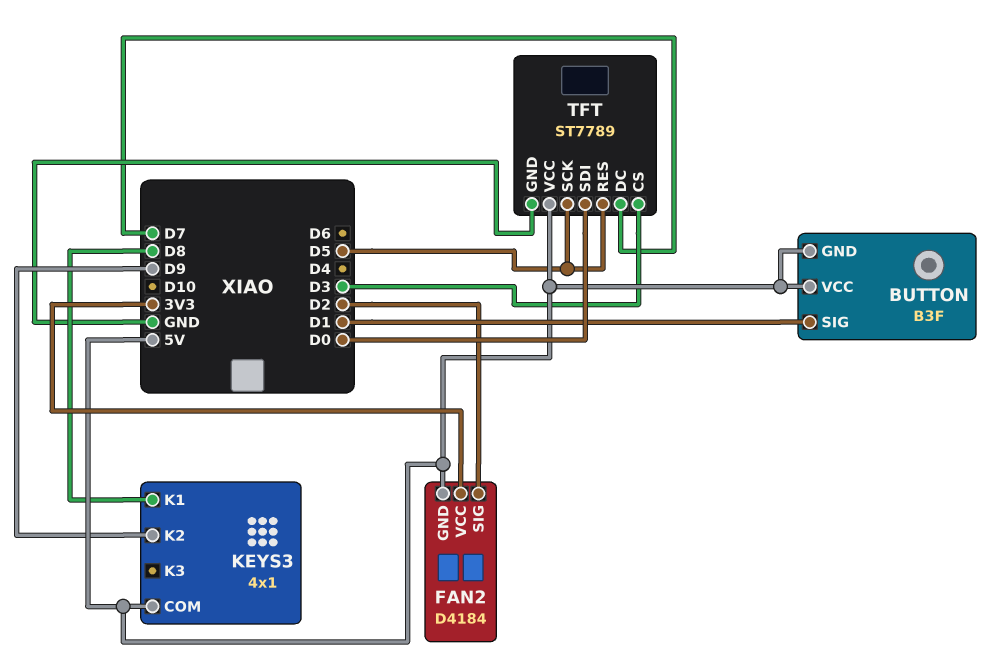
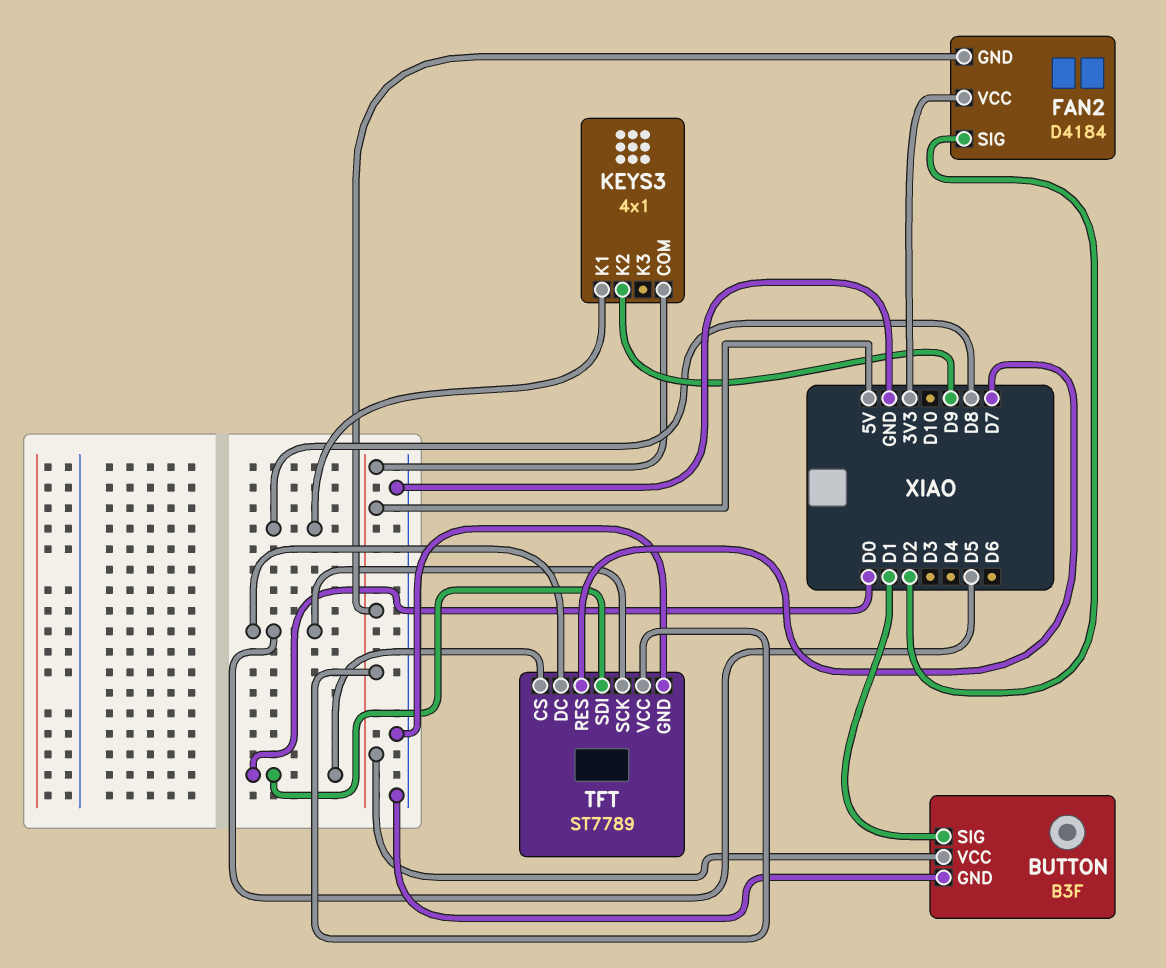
BUTTON pin GND: 5V -> GND
TFT pin CS: D3 -> D0
TFT pin DC: D7 -> D5
TFT pin RES: D5 -> D7

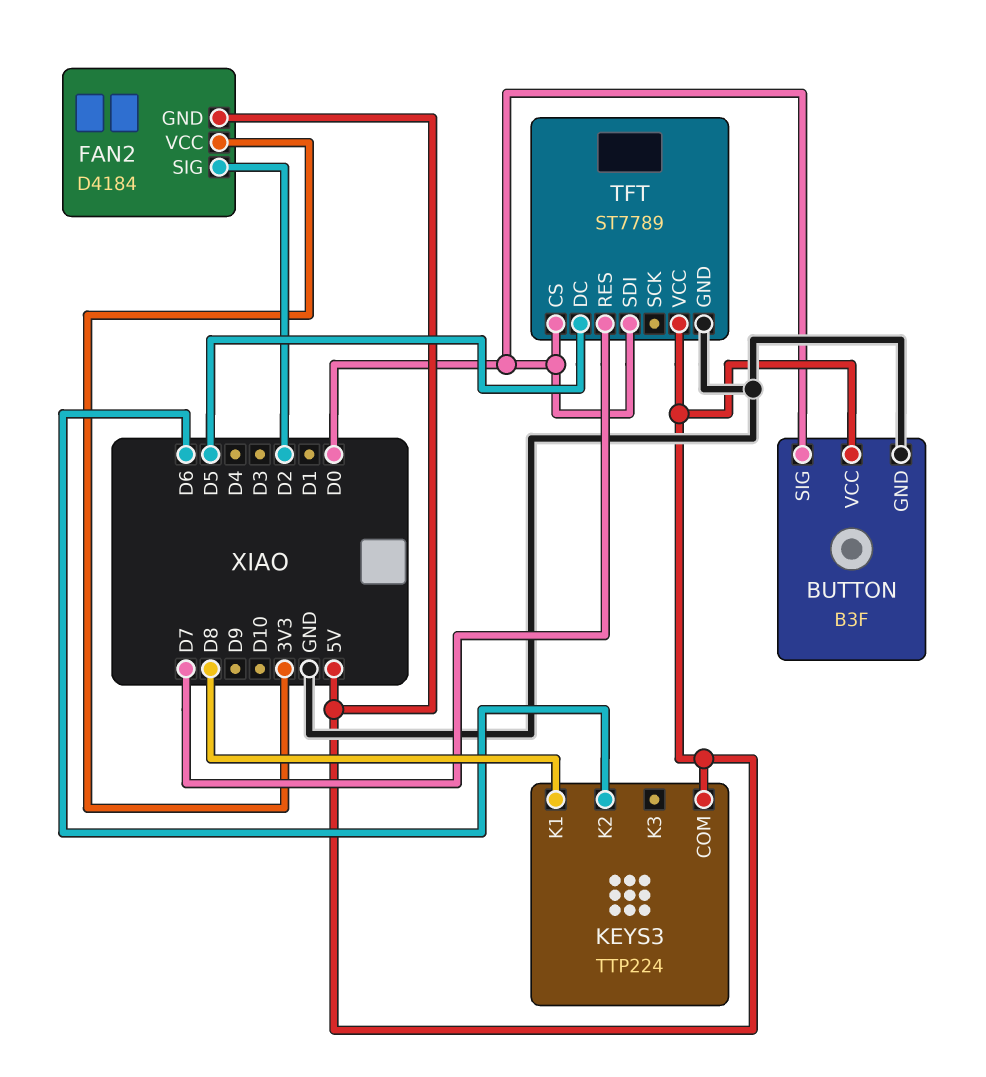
BUTTON pin SIG: D1 -> D0
KEYS3: 4x1 -> TTP224
KEYS3 pin K2: D9 -> D6
TFT pin SCK: D5 -> none

